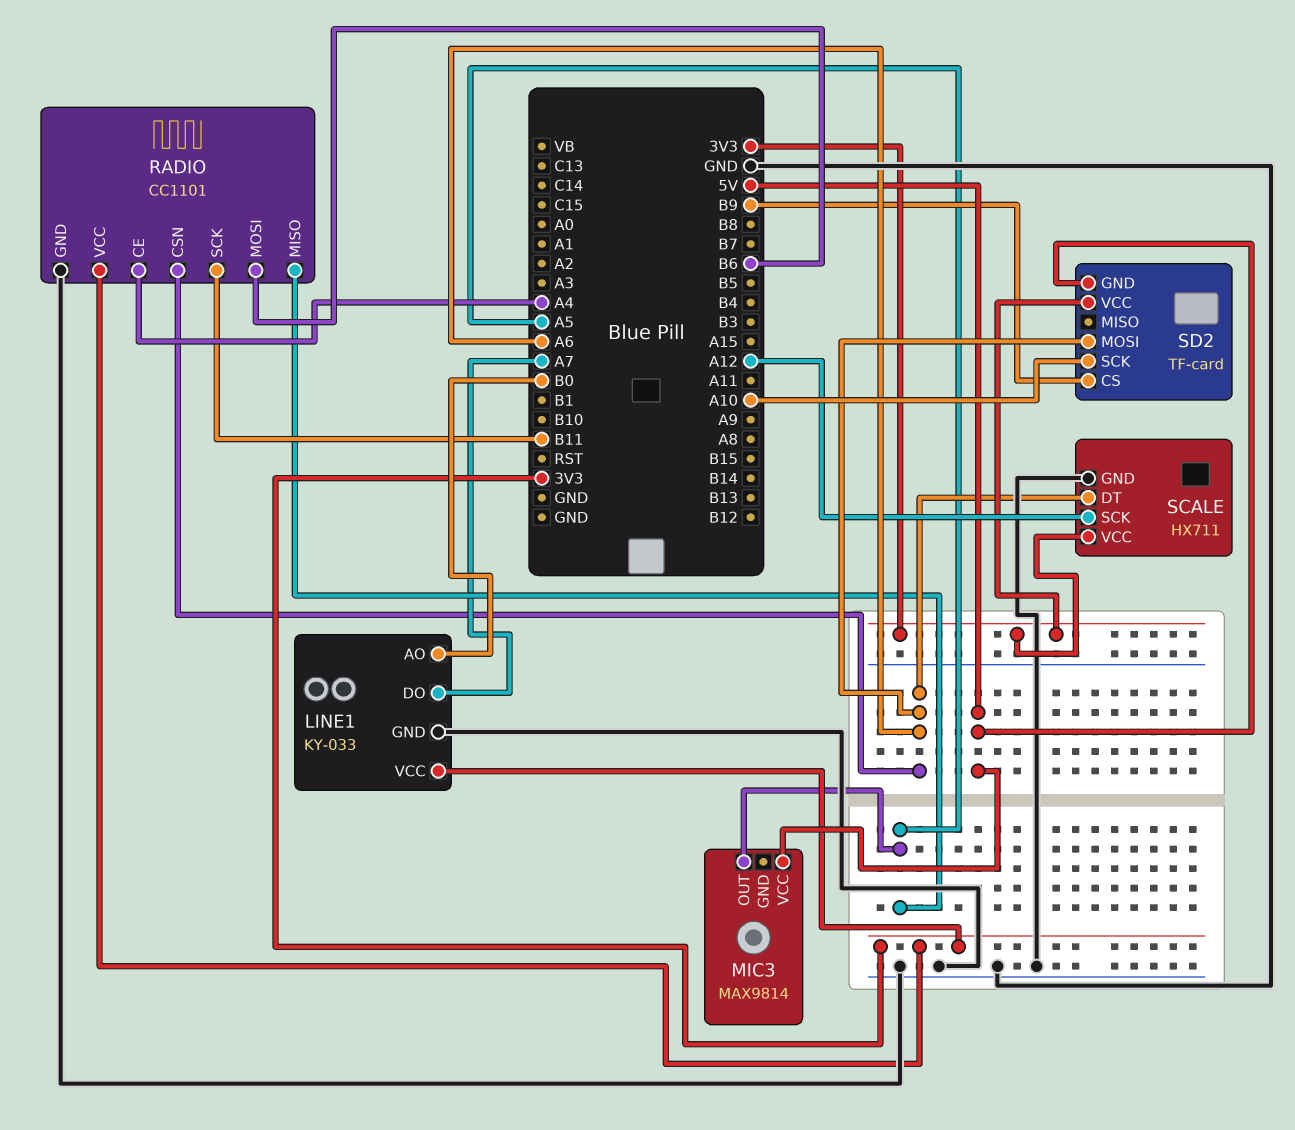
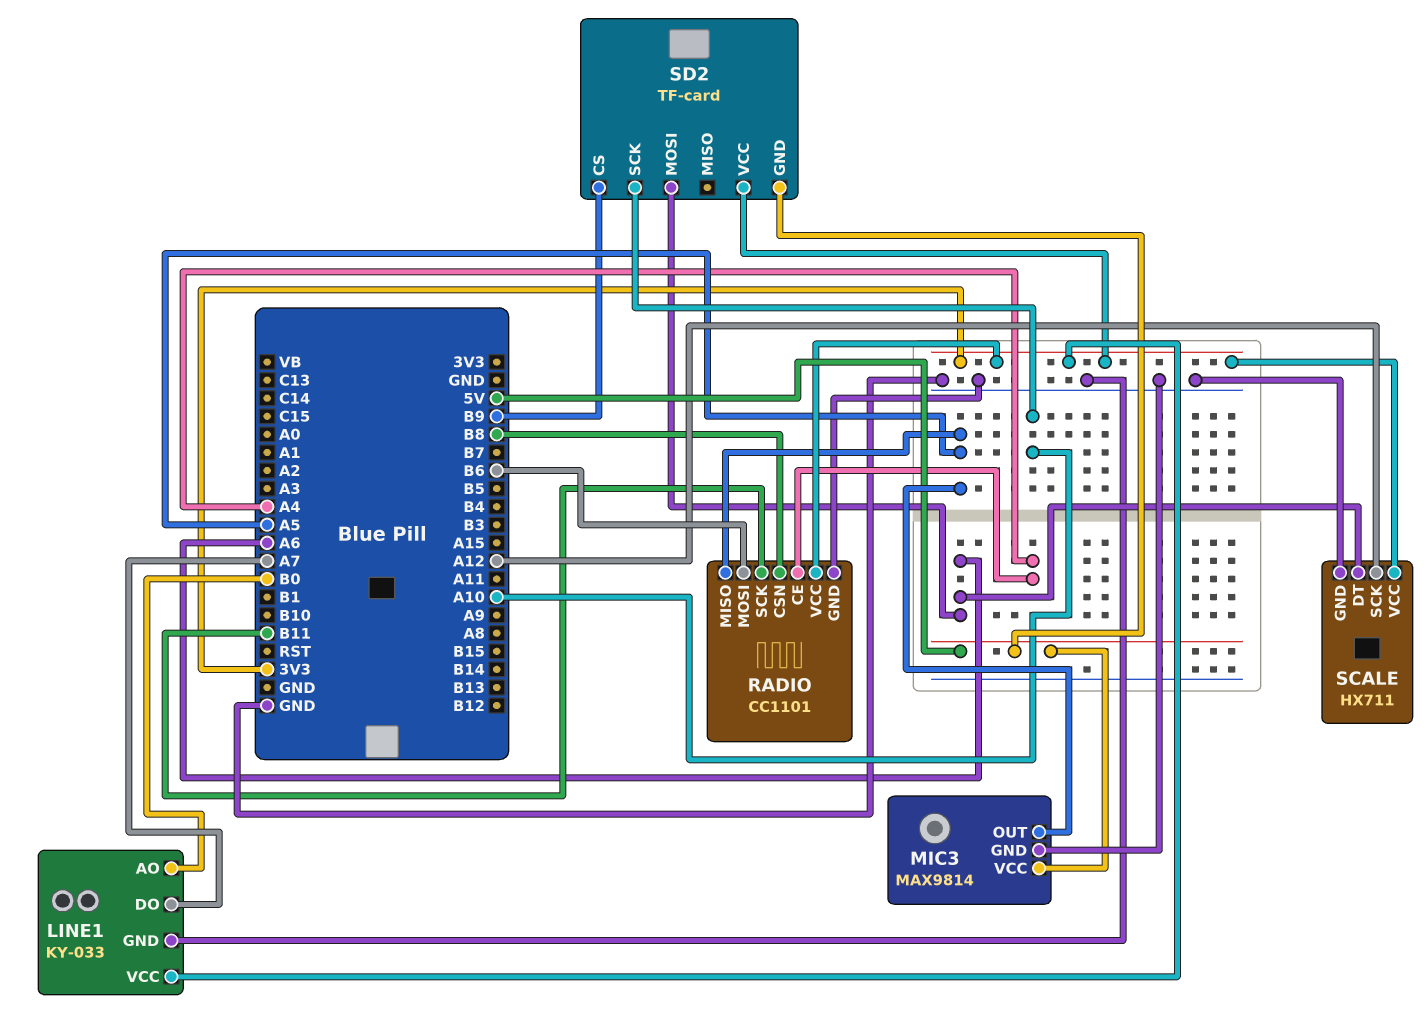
MIC3 pin GND: none -> GND
RADIO pin CSN: A6 -> B8

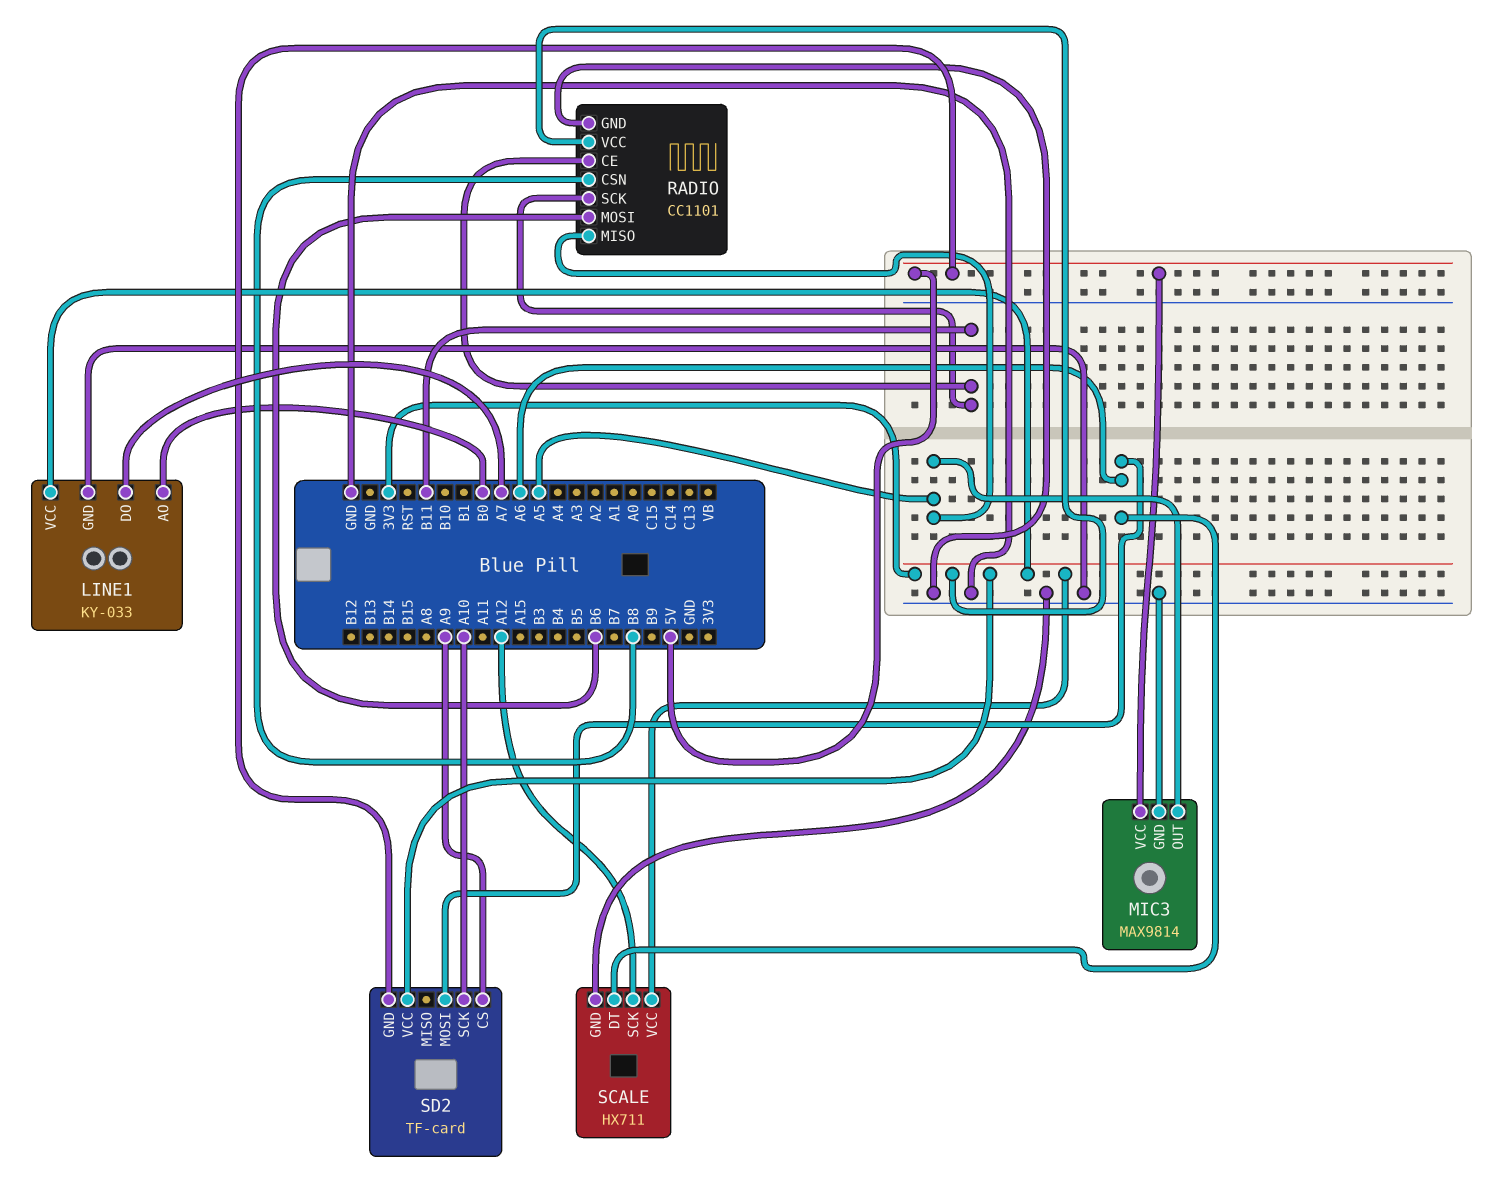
RADIO pin CE: A4 -> B11
SD2 pin CS: B9 -> A9

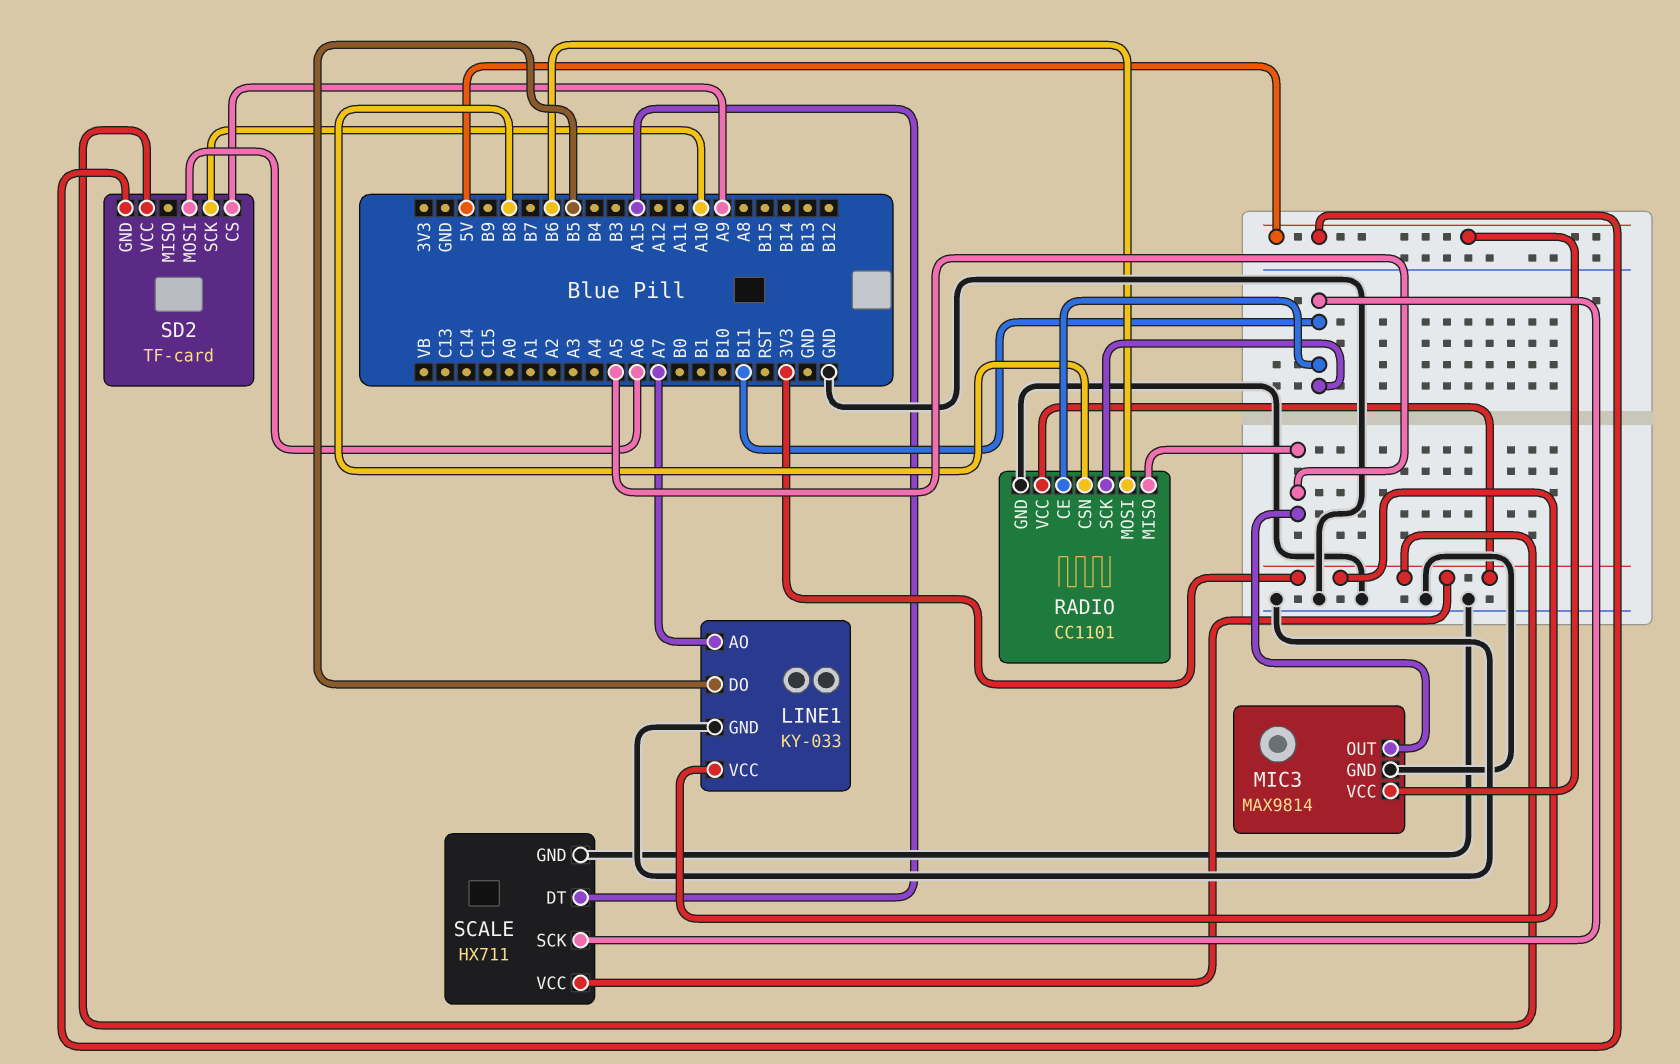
LINE1 pin AO: B0 -> A7
LINE1 pin DO: A7 -> B5
SCALE pin DT: A6 -> A15
SCALE pin SCK: A12 -> B11

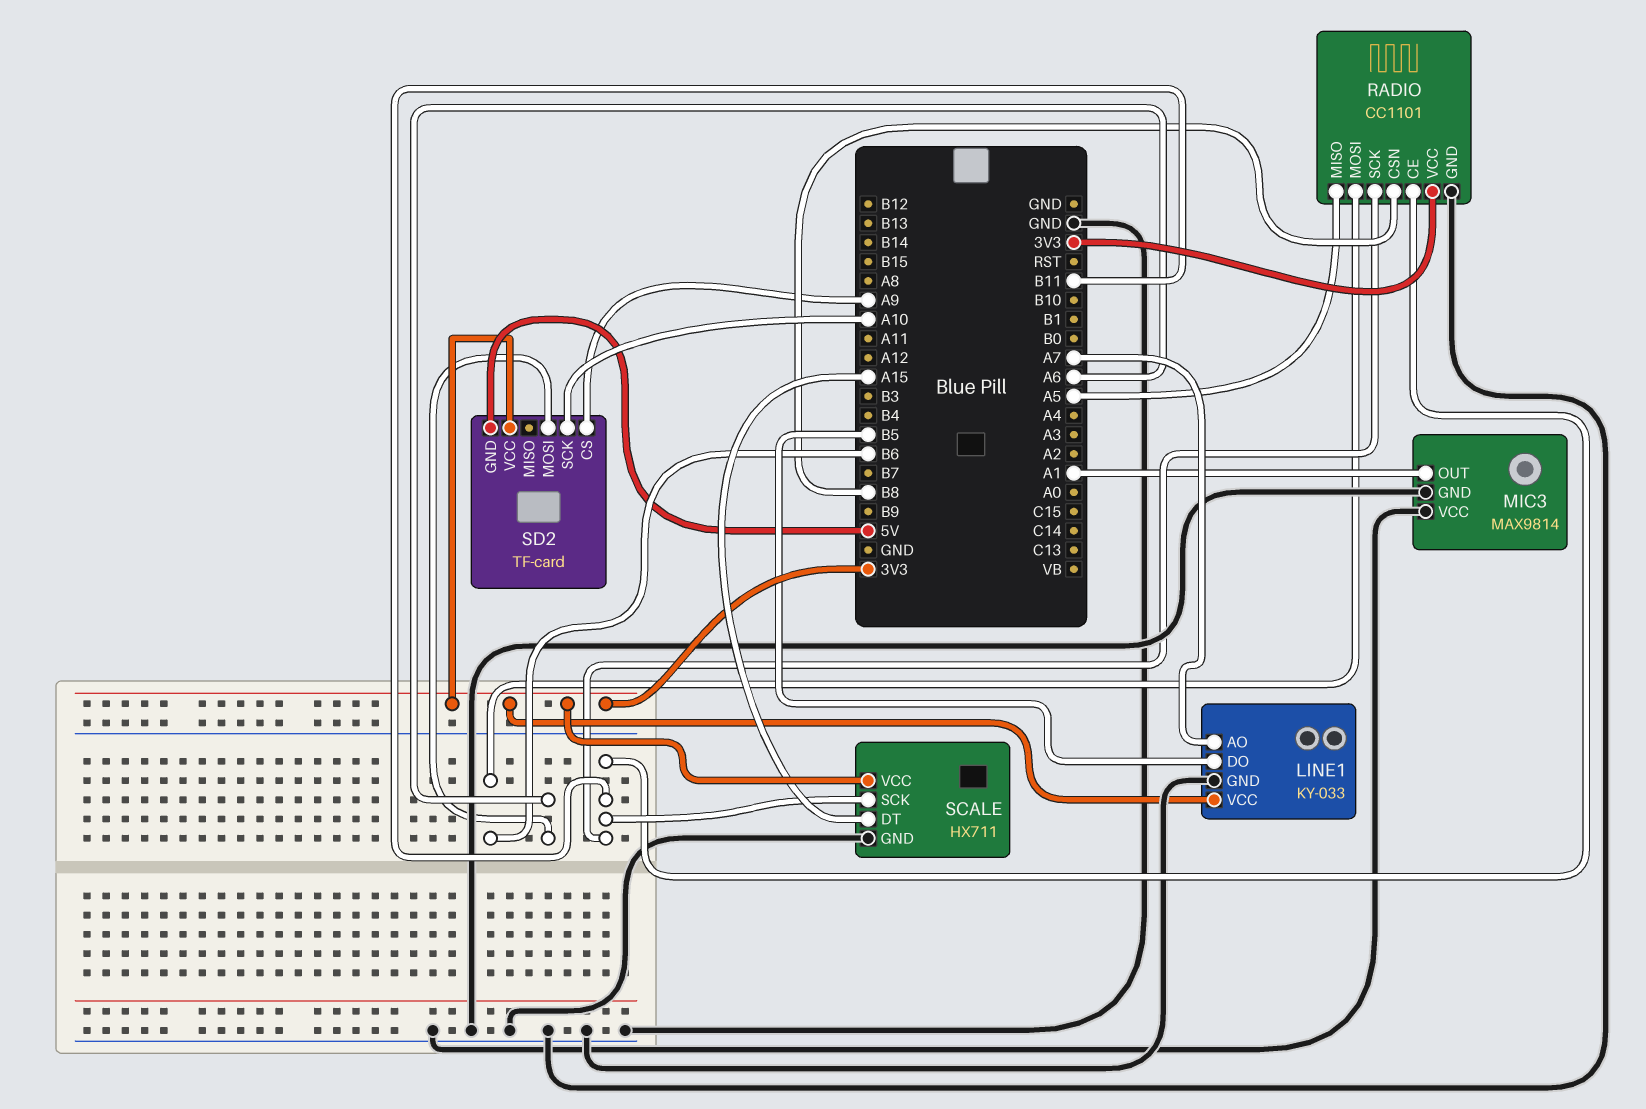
MIC3 pin OUT: A5 -> A1
MIC3 pin VCC: 5V -> GND

